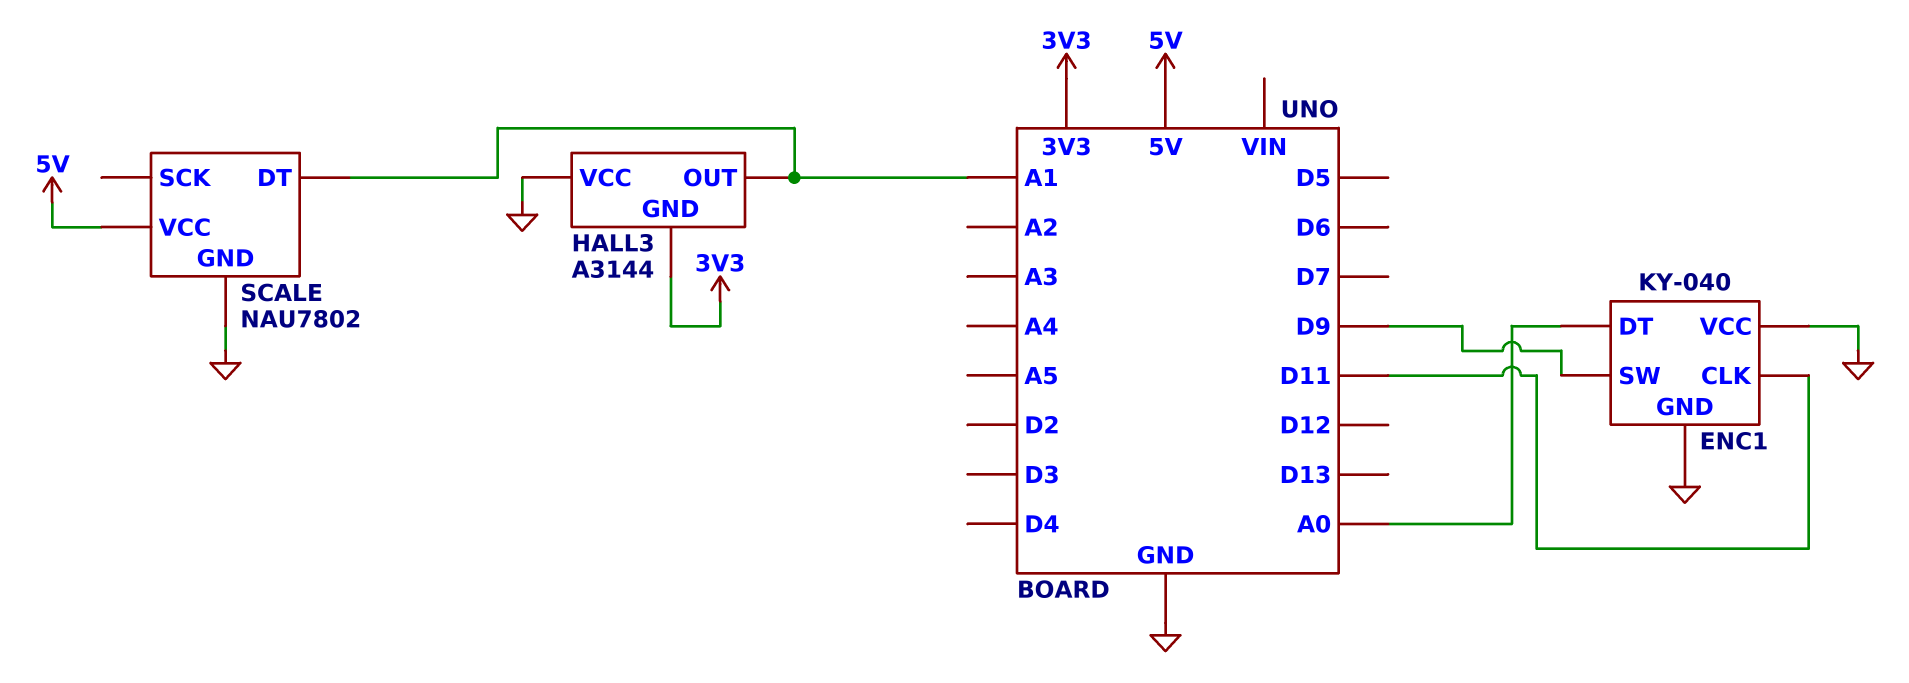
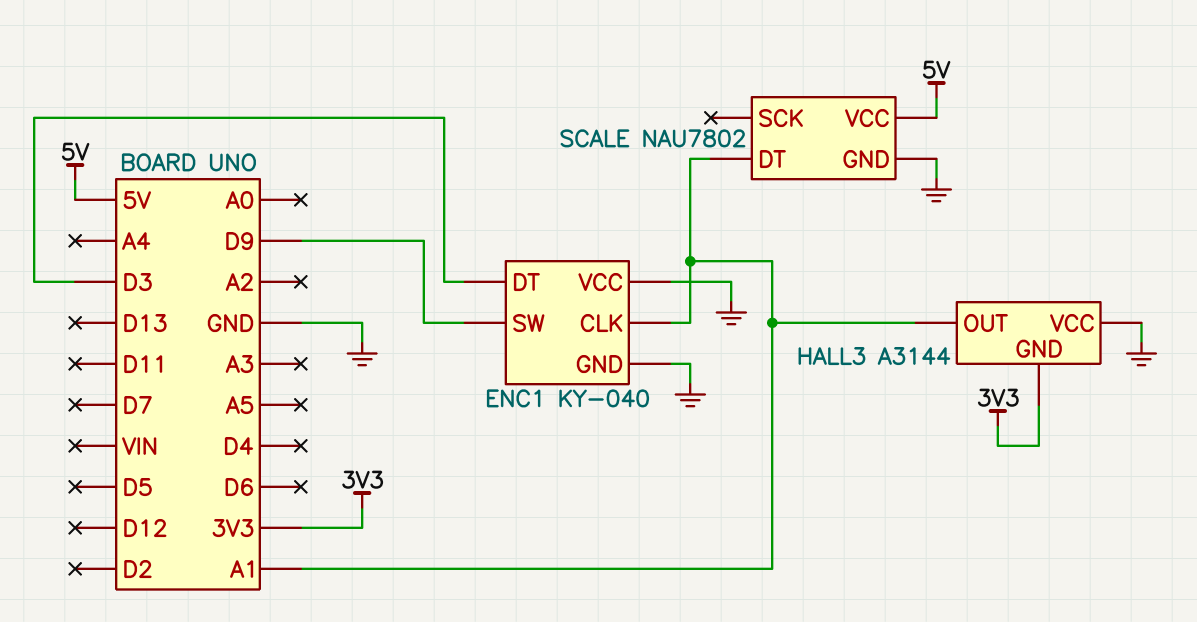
ENC1 pin CLK: D11 -> A1
ENC1 pin DT: A0 -> D3

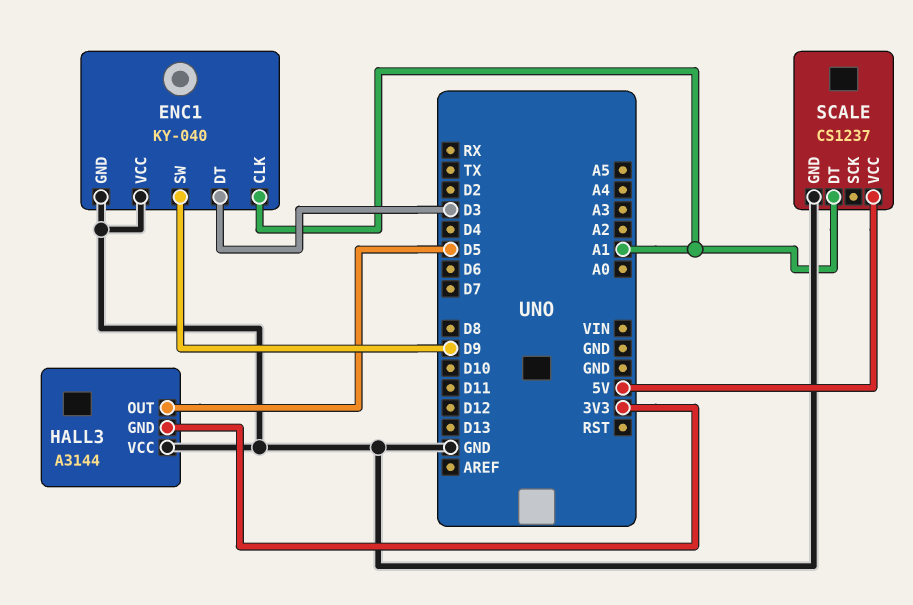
HALL3 pin OUT: A1 -> D5
SCALE: NAU7802 -> CS1237

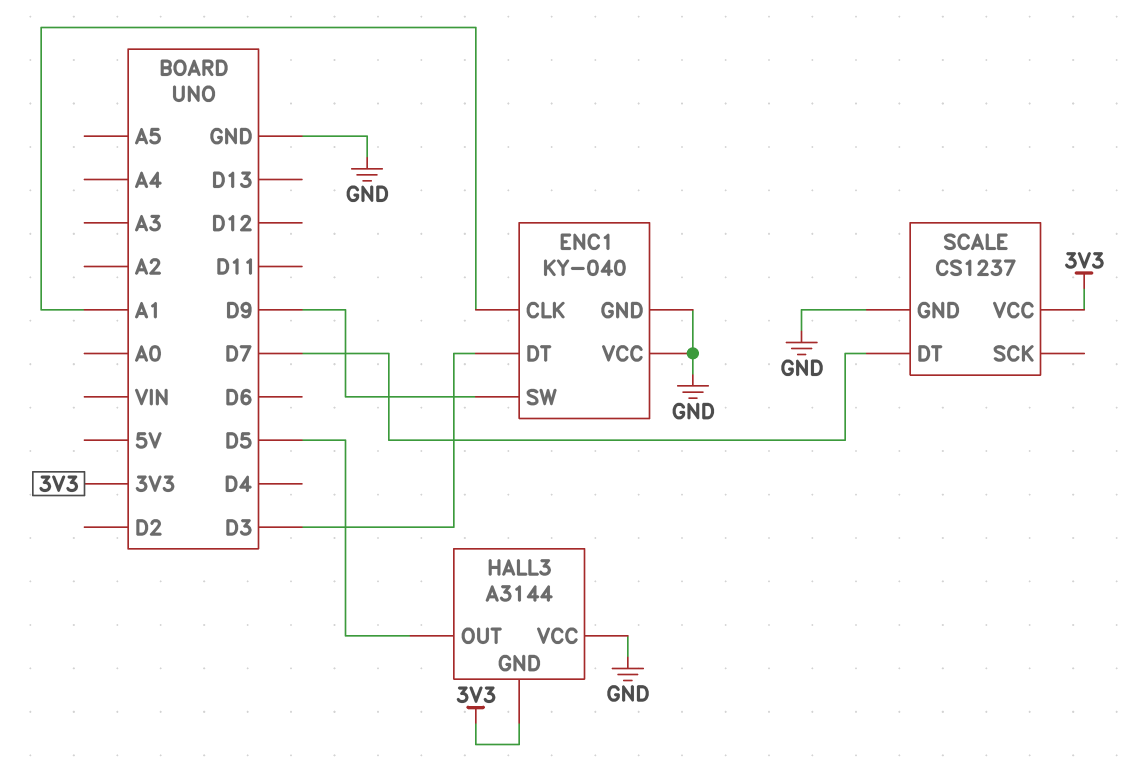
SCALE pin DT: A1 -> D7
SCALE pin VCC: 5V -> 3V3

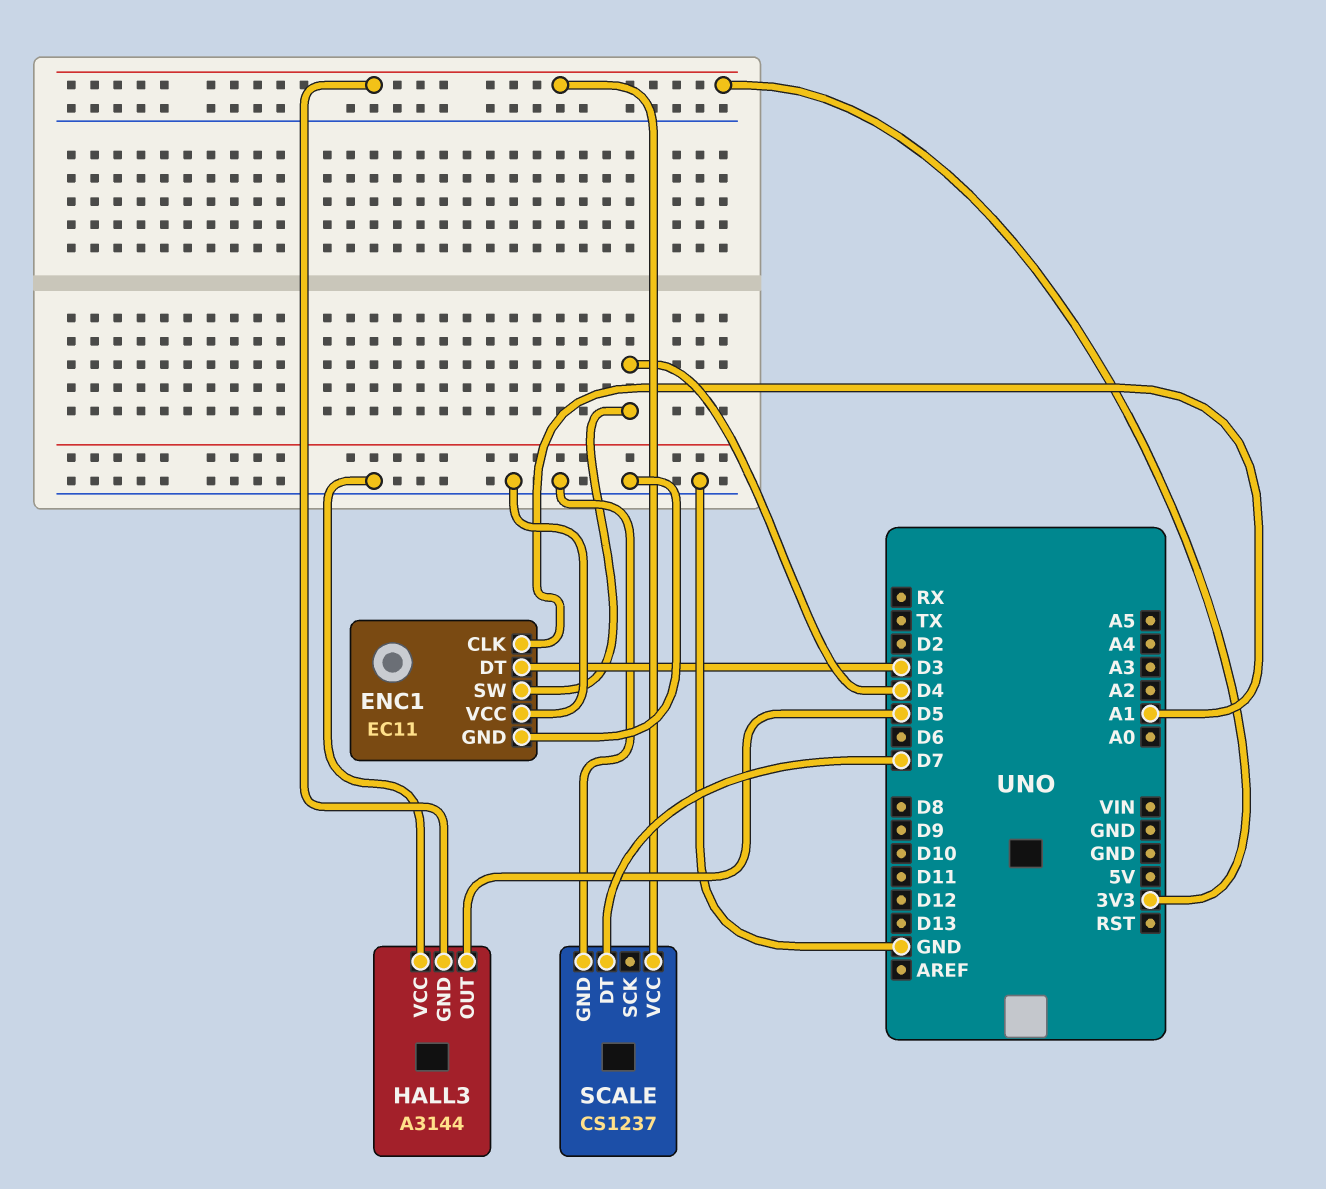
ENC1: KY-040 -> EC11
ENC1 pin SW: D9 -> D4

